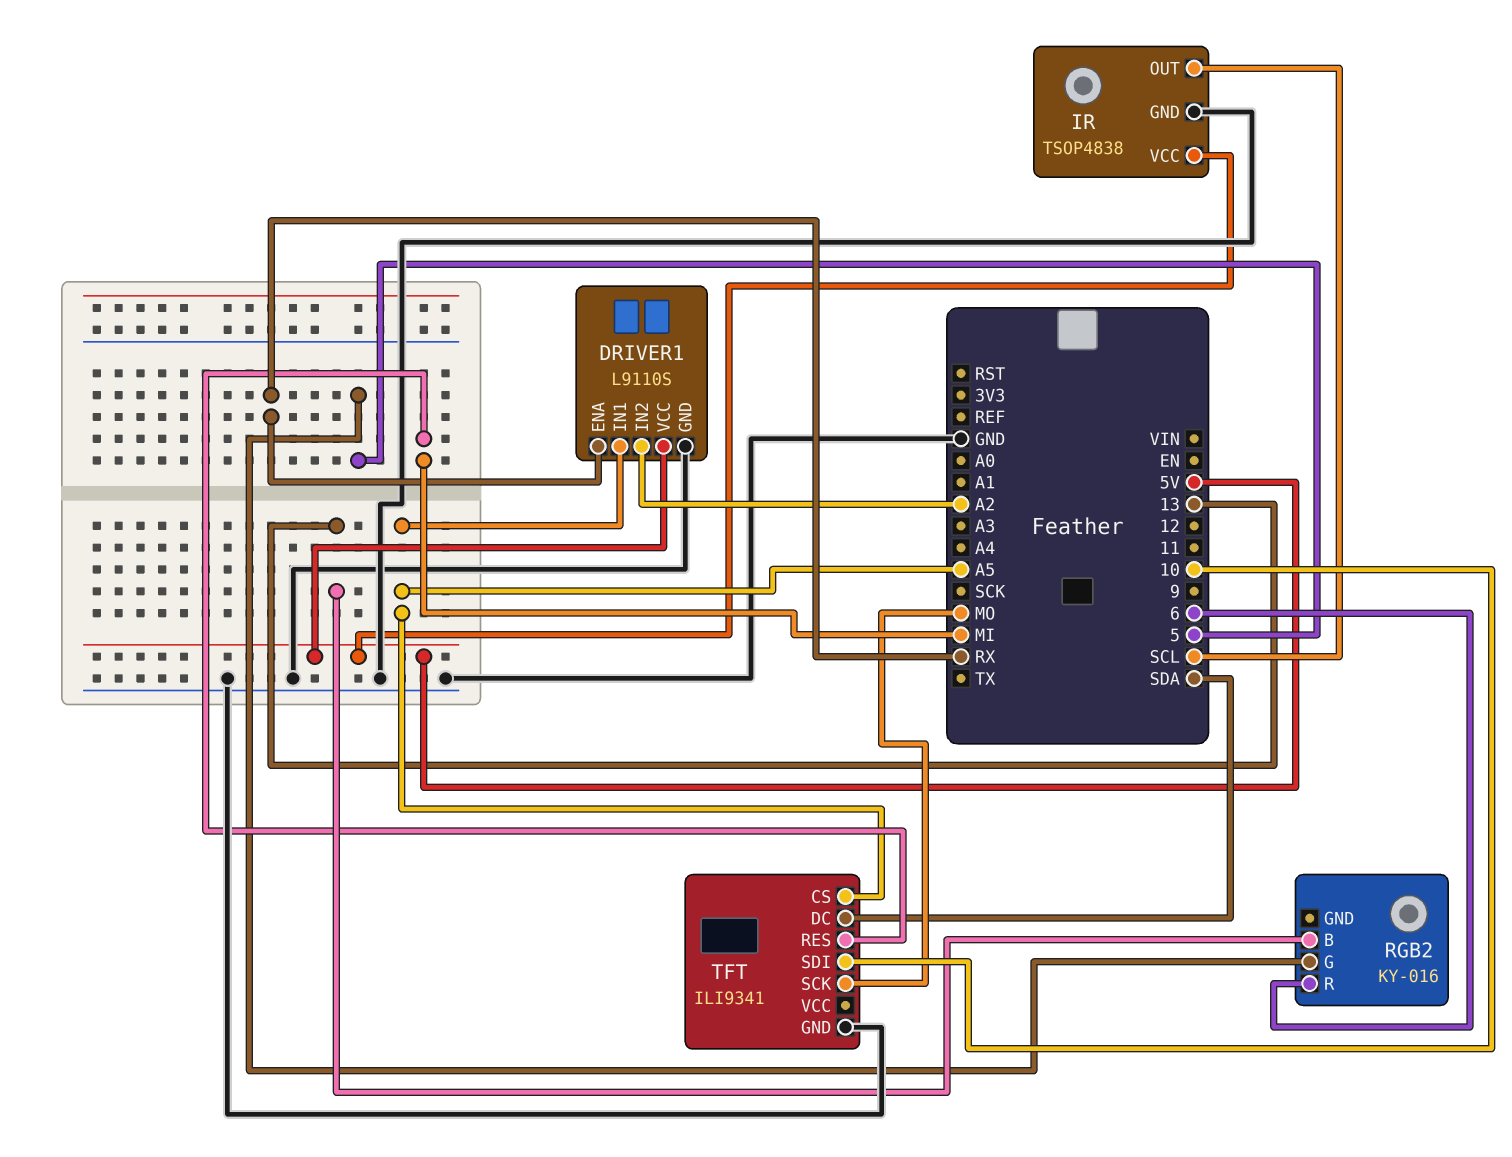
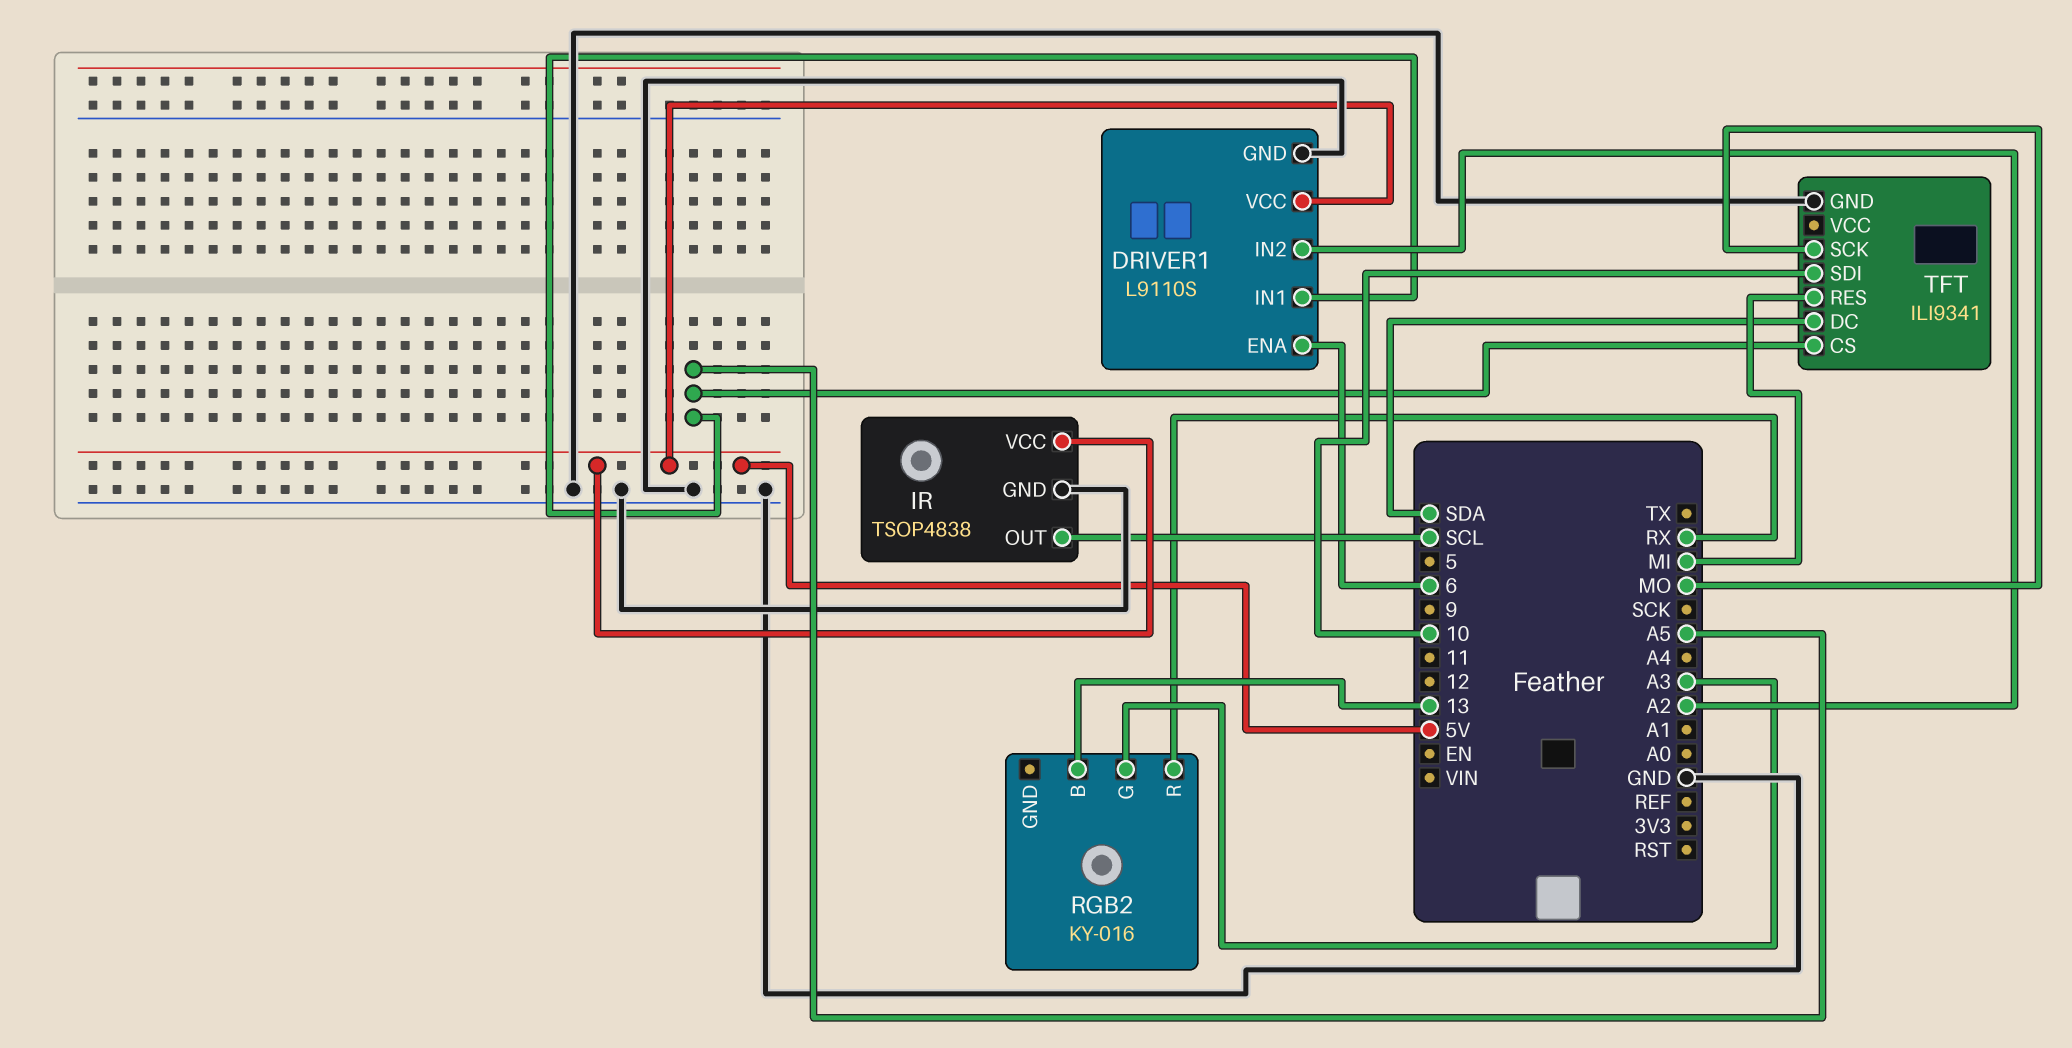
DRIVER1 pin ENA: RX -> 6
RGB2 pin G: 5 -> A3
RGB2 pin R: 6 -> RX

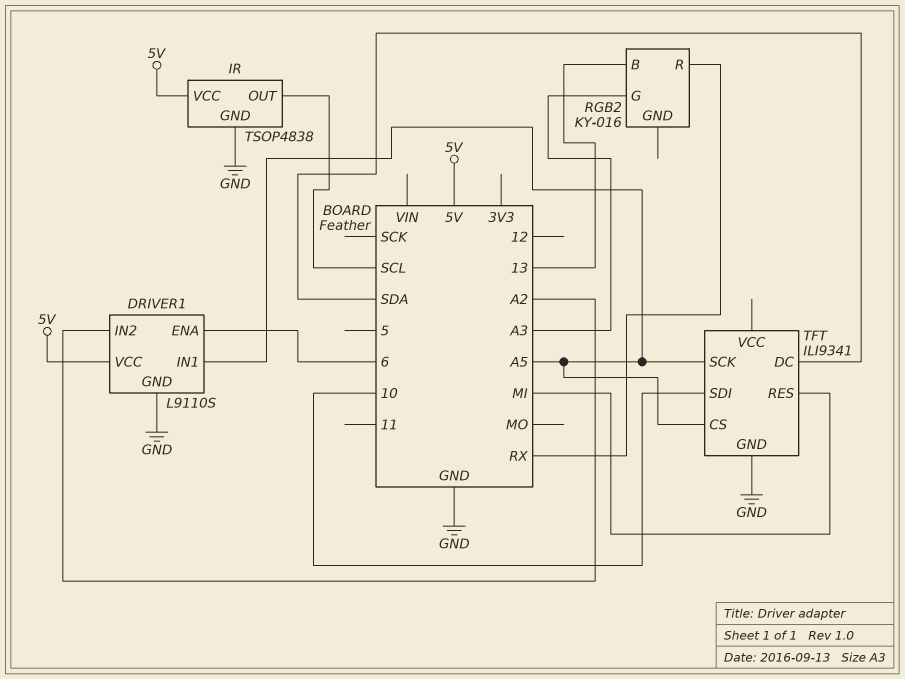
TFT pin SCK: MO -> A5

